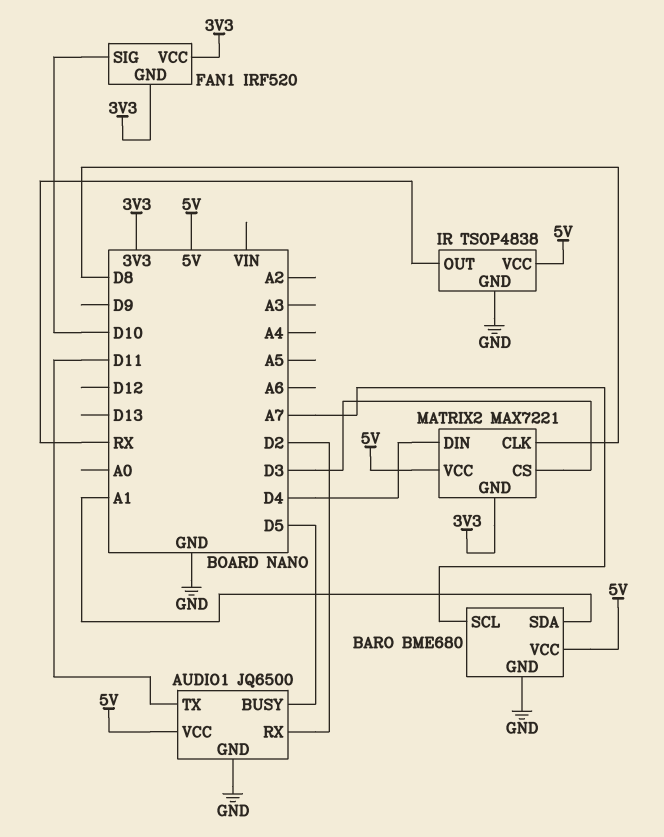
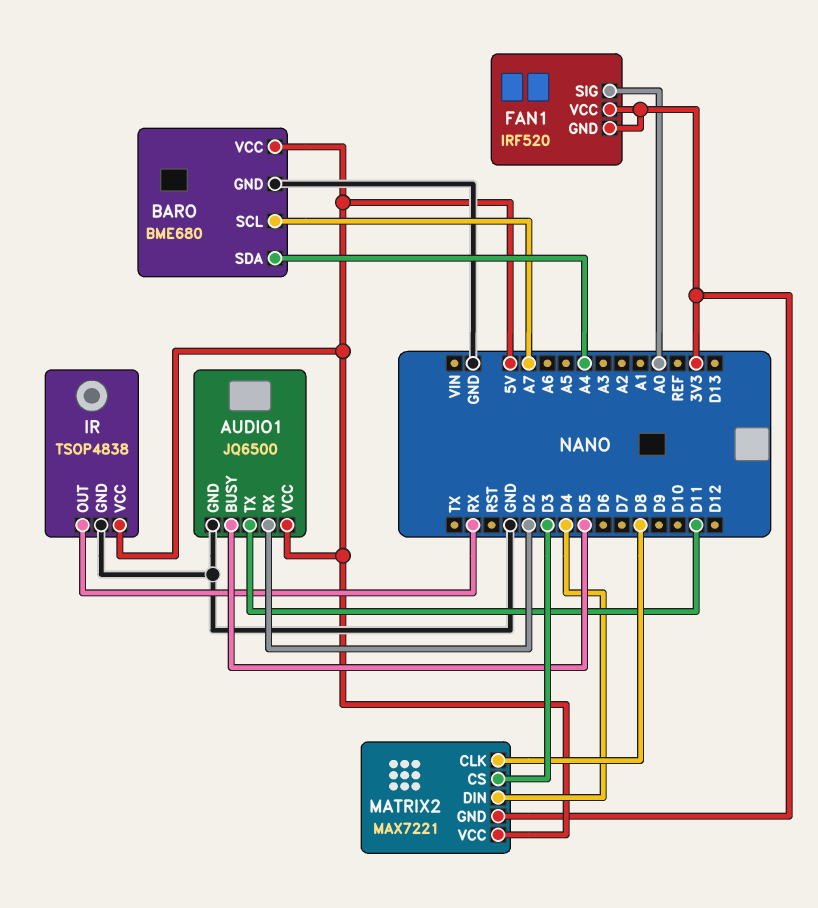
BARO pin SDA: A1 -> A4
FAN1 pin SIG: D10 -> A0

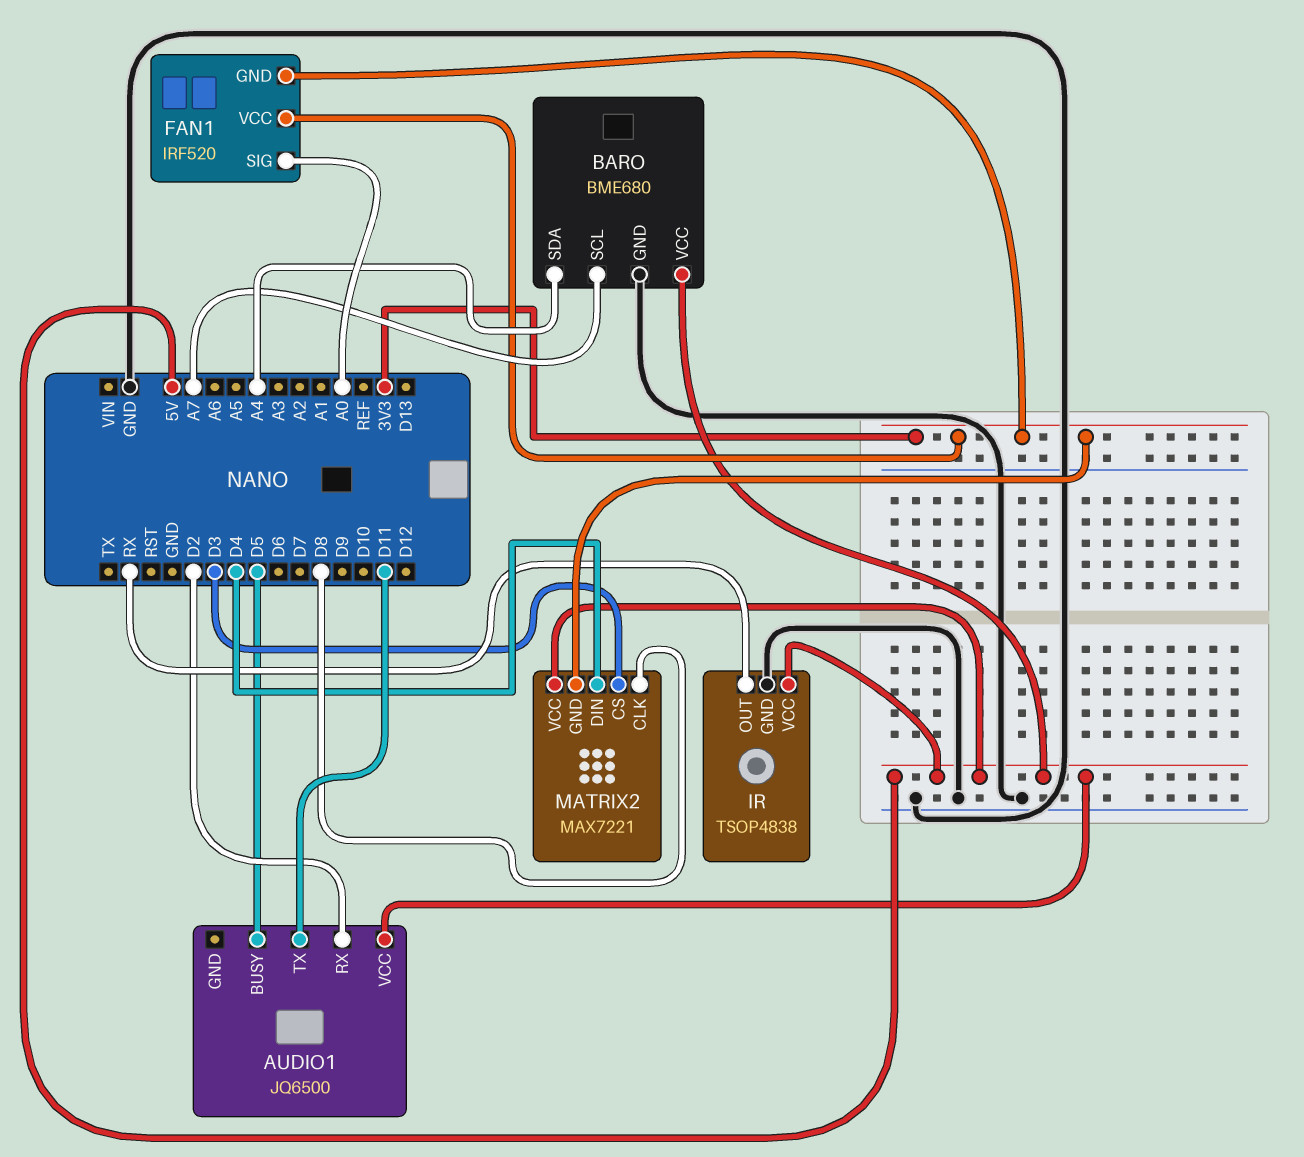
AUDIO1 pin GND: GND -> none

